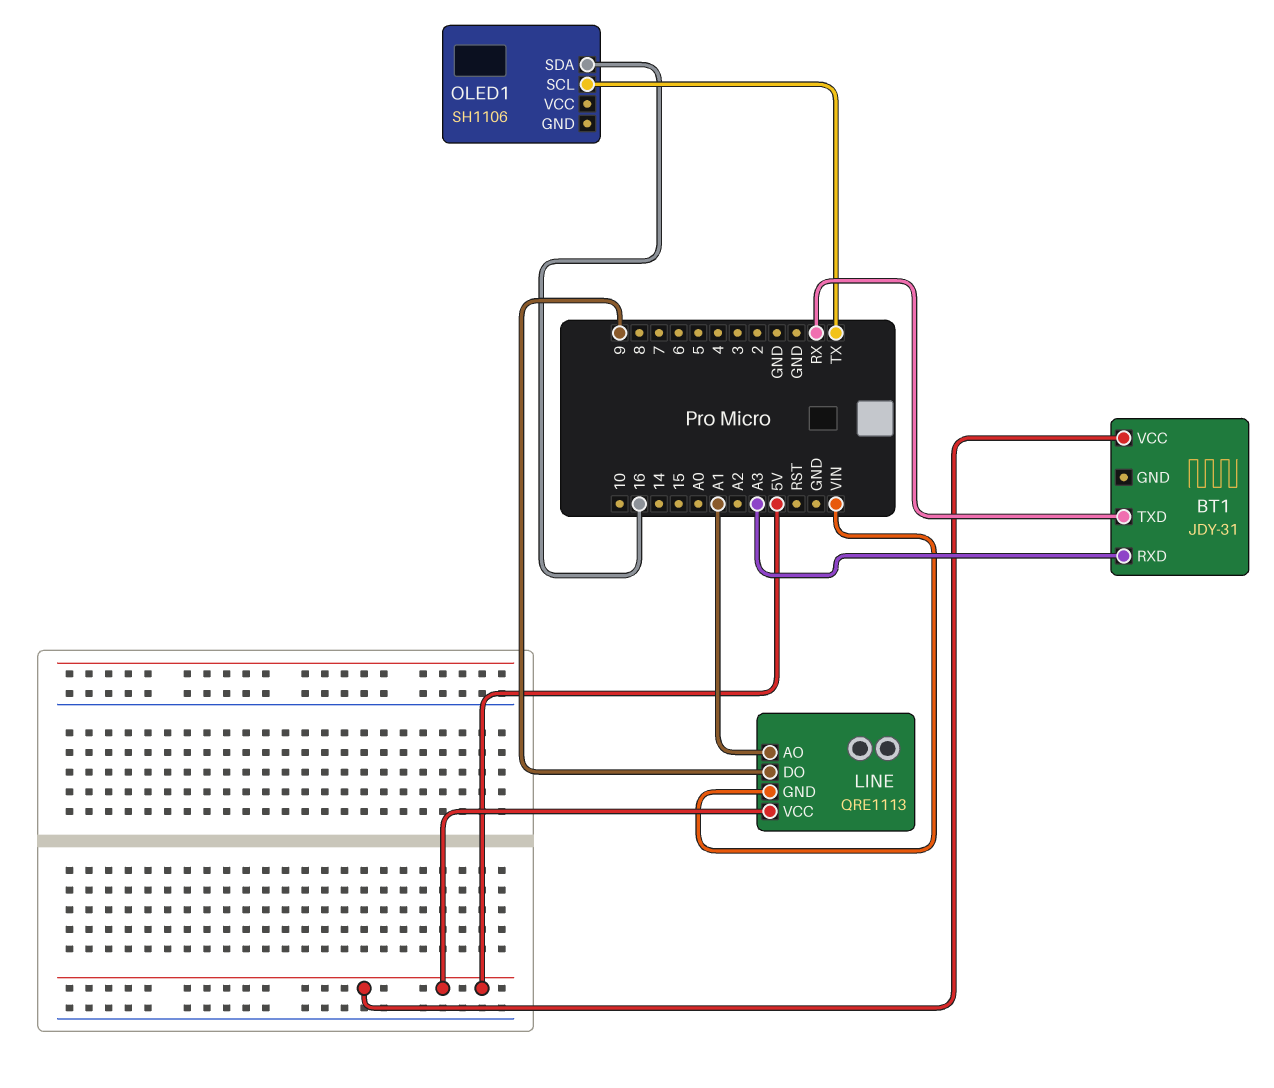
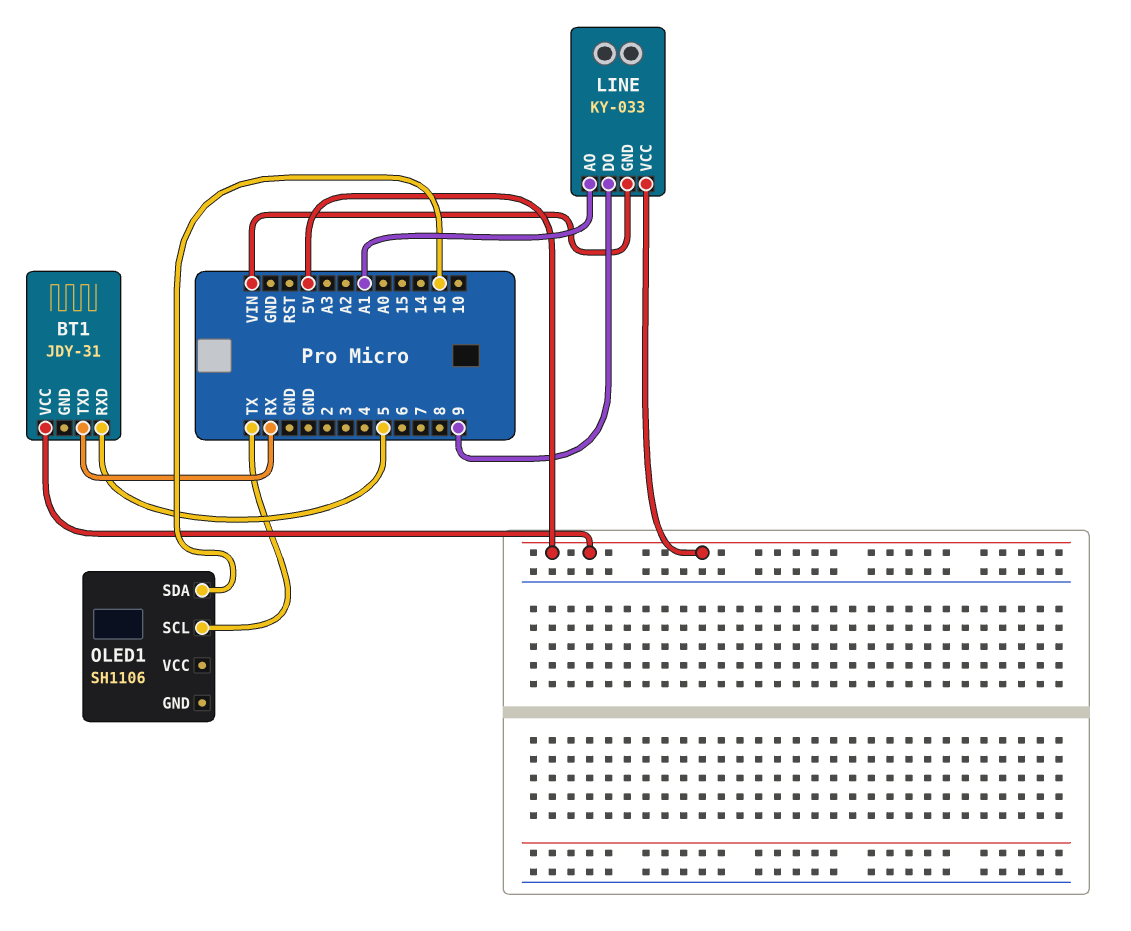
BT1 pin RXD: A3 -> 5
LINE: QRE1113 -> KY-033

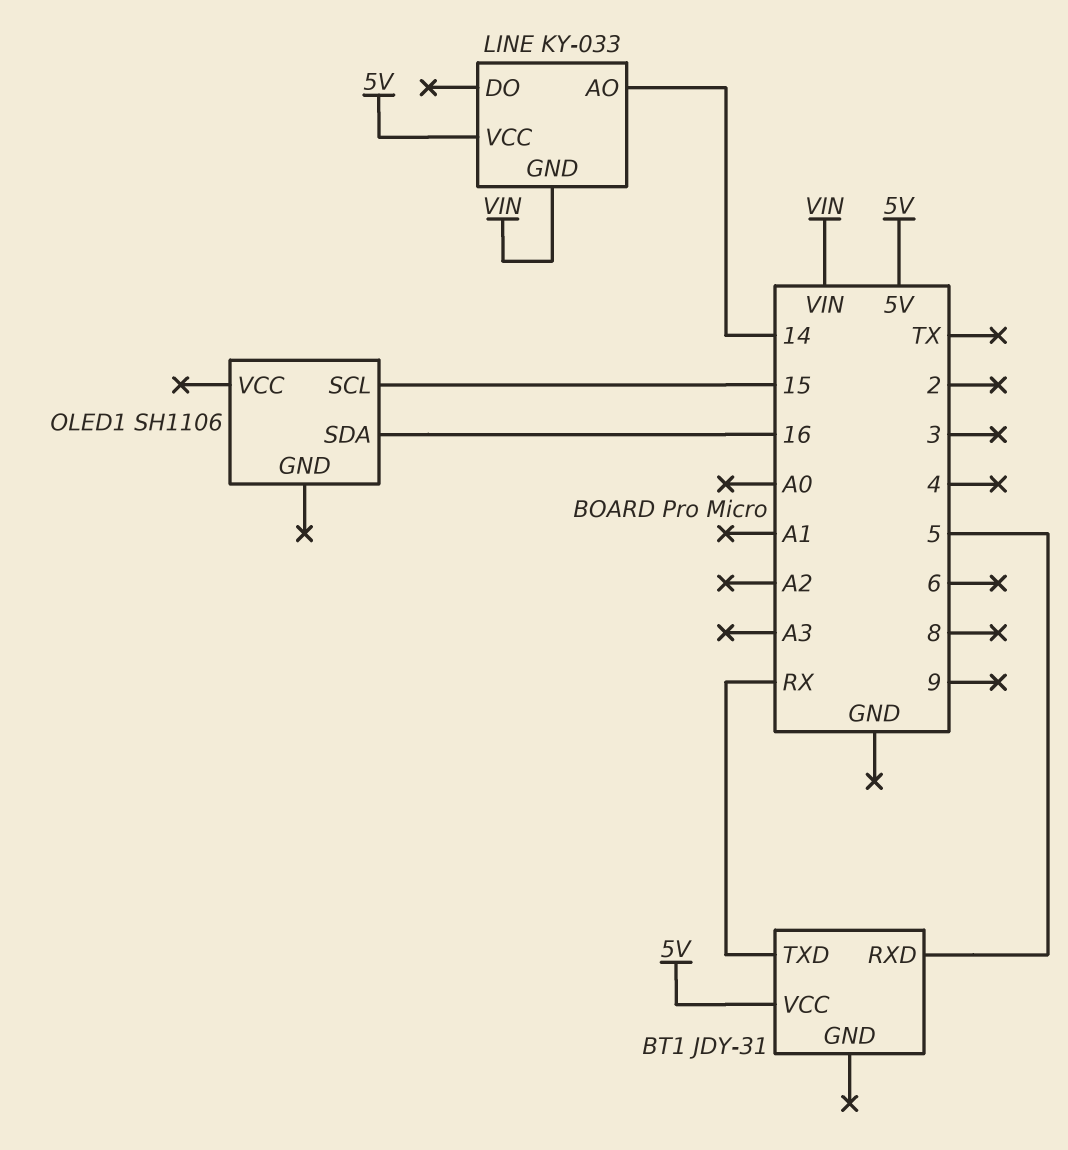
LINE pin AO: A1 -> 14
LINE pin DO: 9 -> none
OLED1 pin SCL: TX -> 15

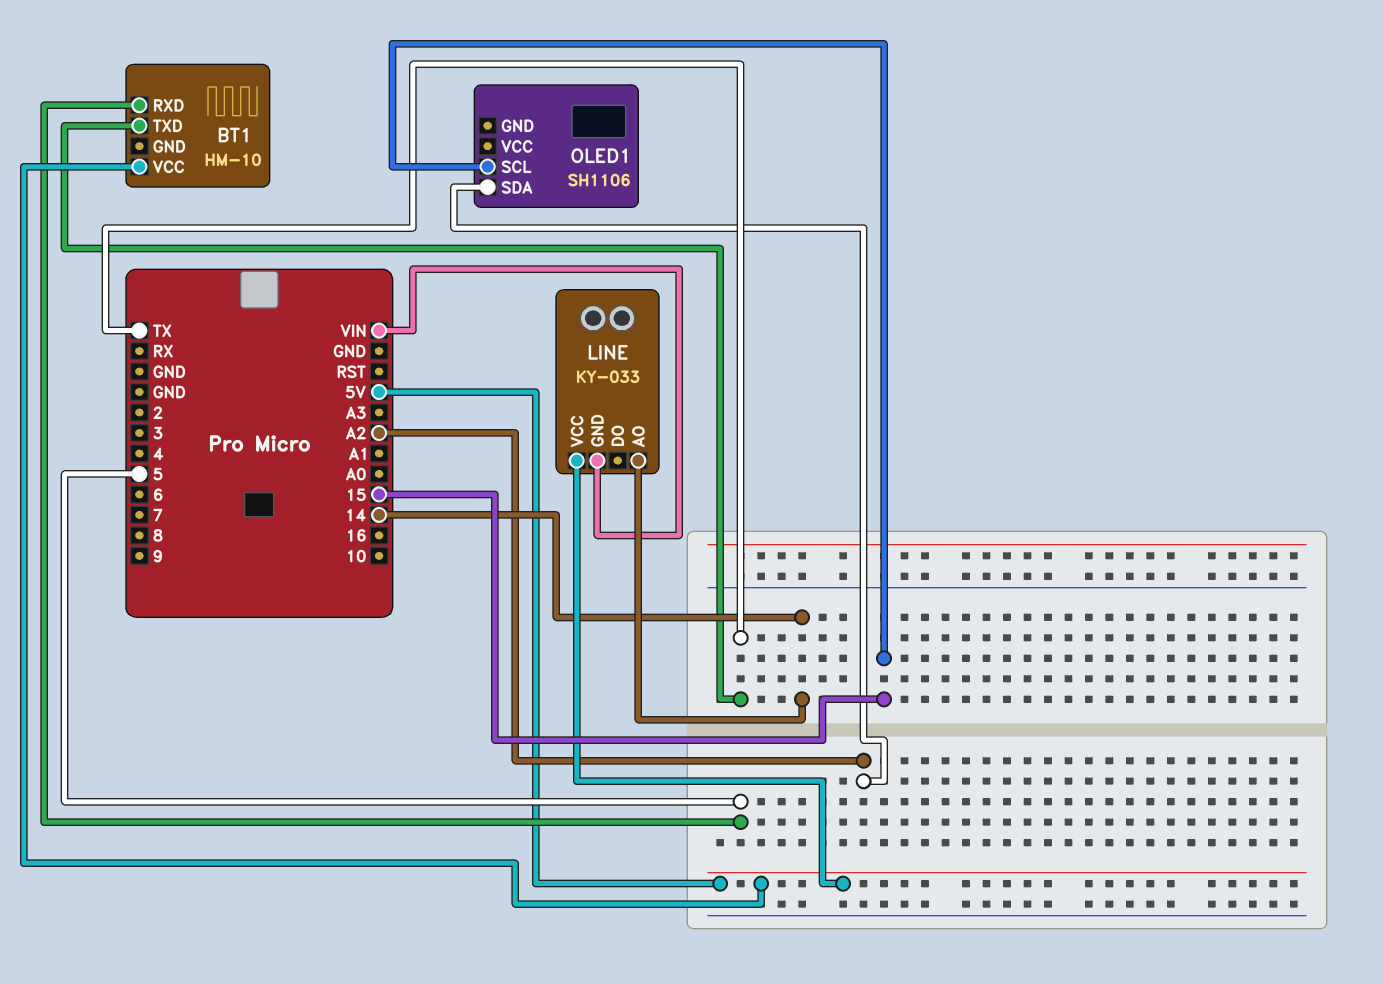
BT1: JDY-31 -> HM-10
BT1 pin TXD: RX -> TX
OLED1 pin SDA: 16 -> A2

